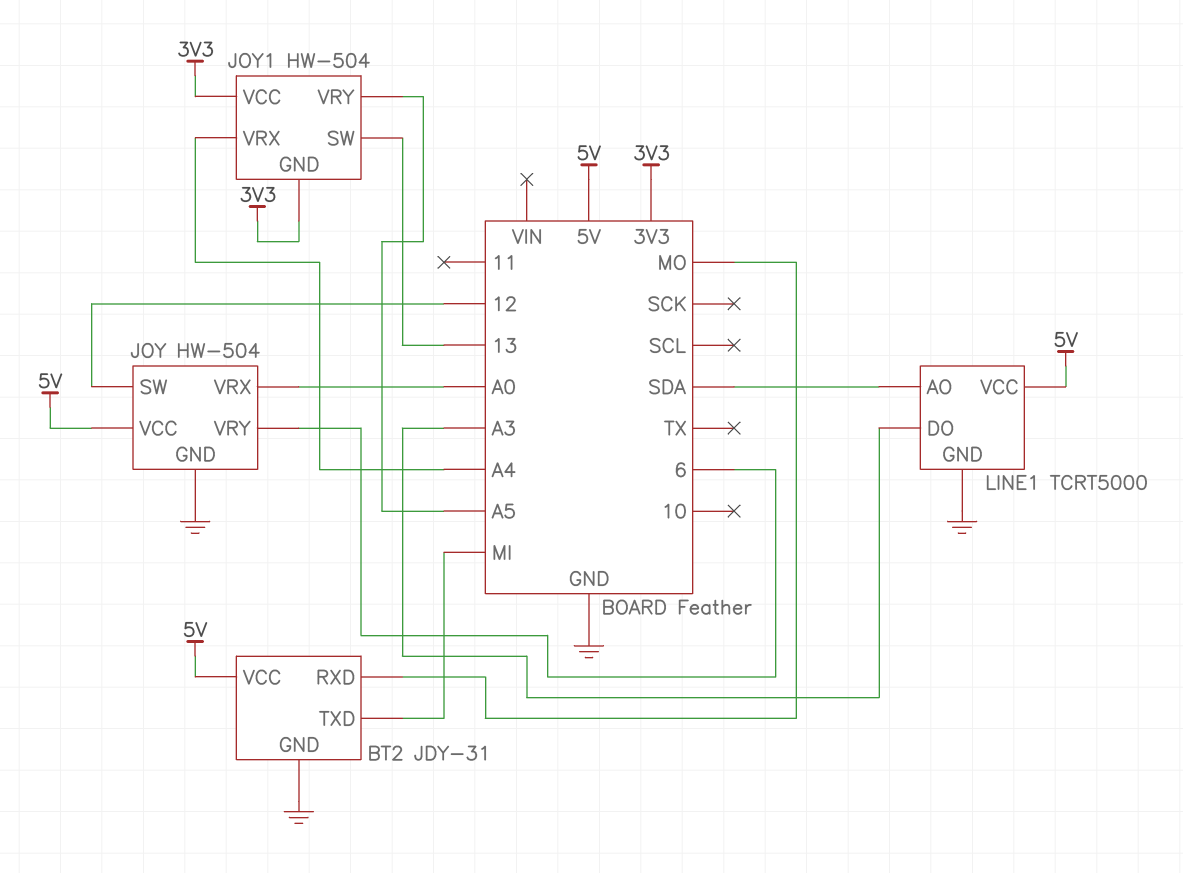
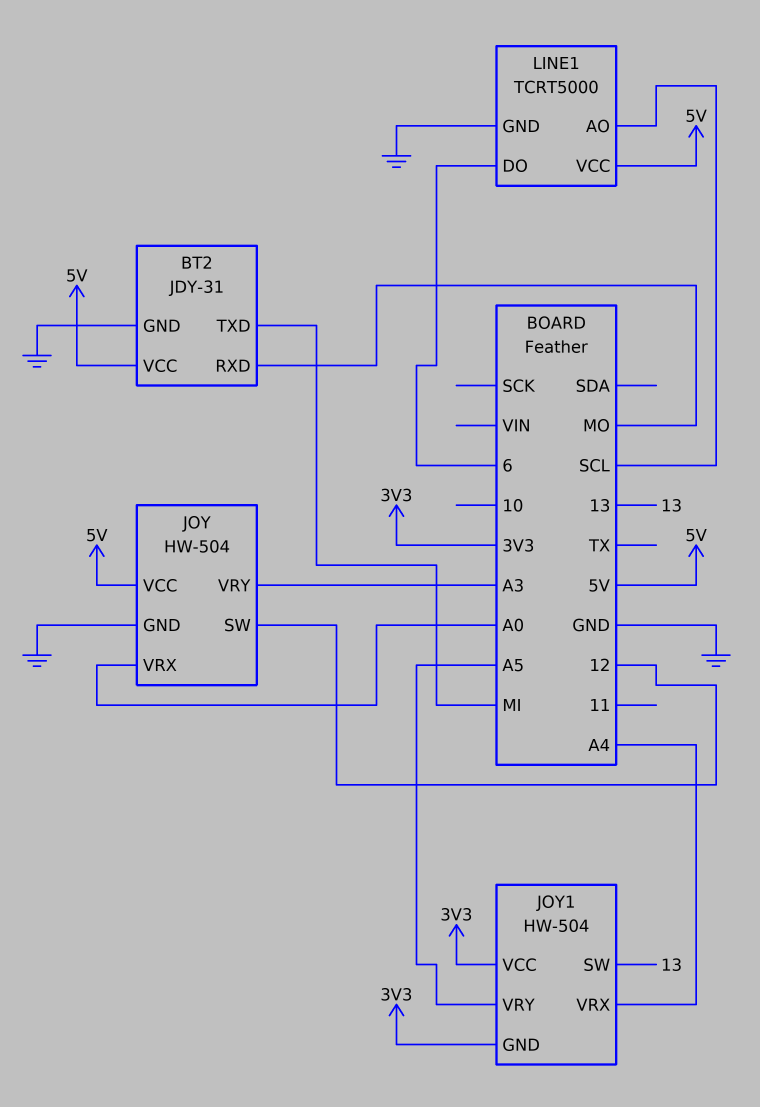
JOY pin VRY: 6 -> A3
LINE1 pin AO: SDA -> SCL
LINE1 pin DO: A3 -> 6

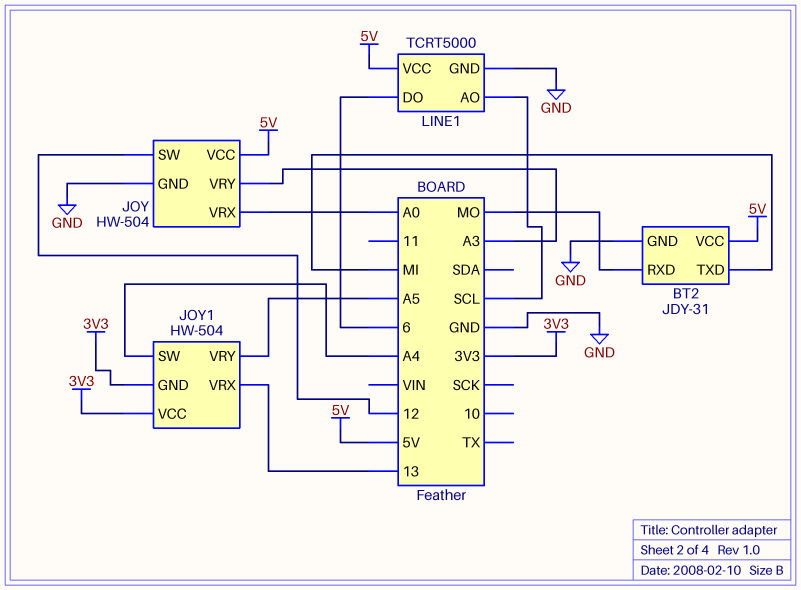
JOY1 pin SW: 13 -> A4
JOY1 pin VRX: A4 -> 13

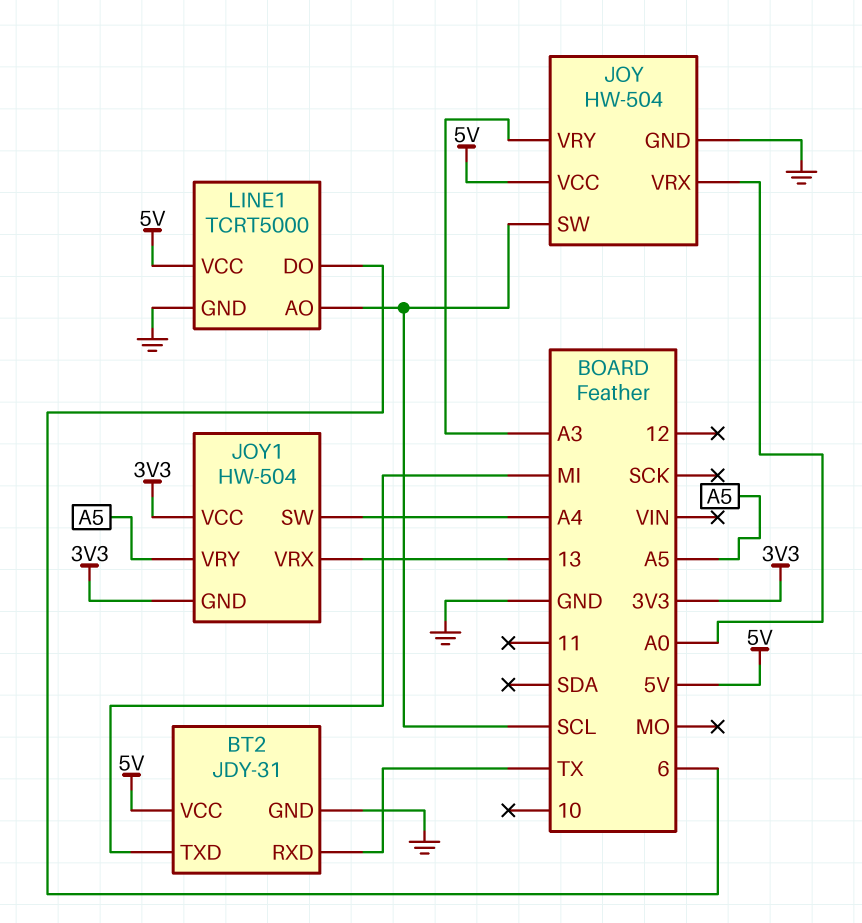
BT2 pin RXD: MO -> TX
JOY pin SW: 12 -> SCL

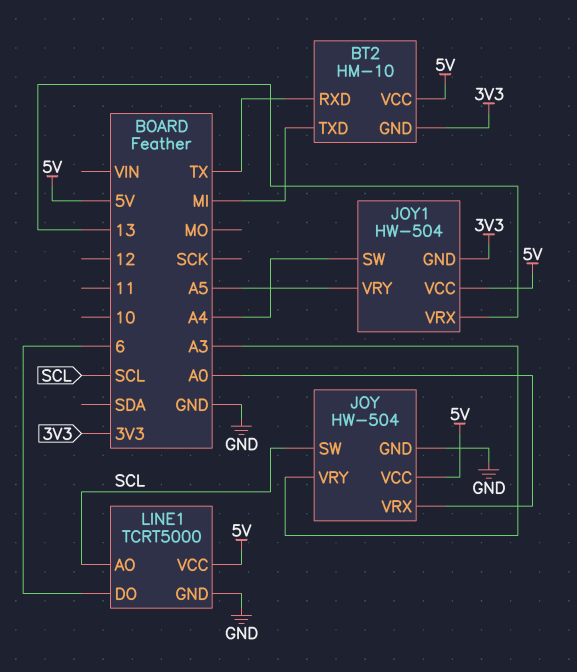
BT2: JDY-31 -> HM-10
BT2 pin GND: GND -> 3V3
JOY1 pin VCC: 3V3 -> 5V

